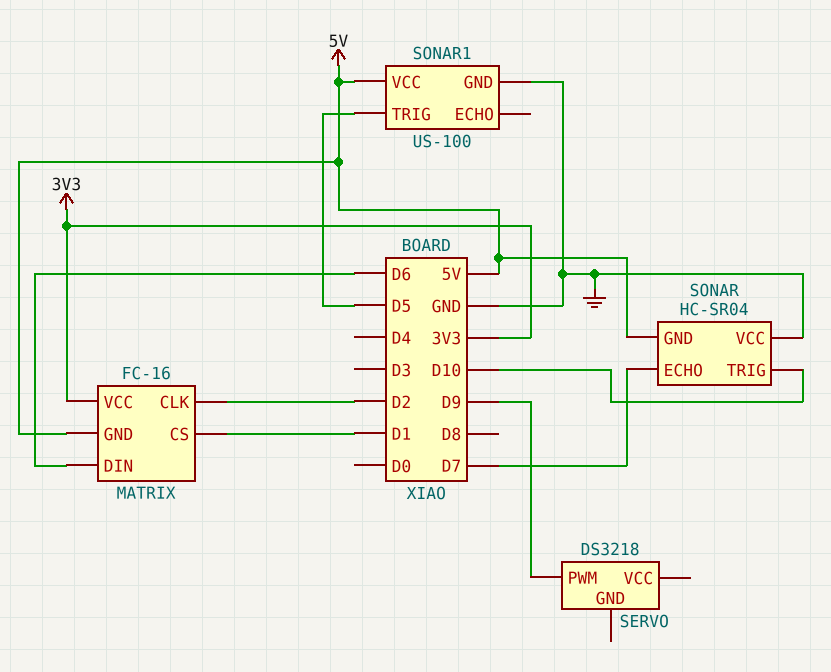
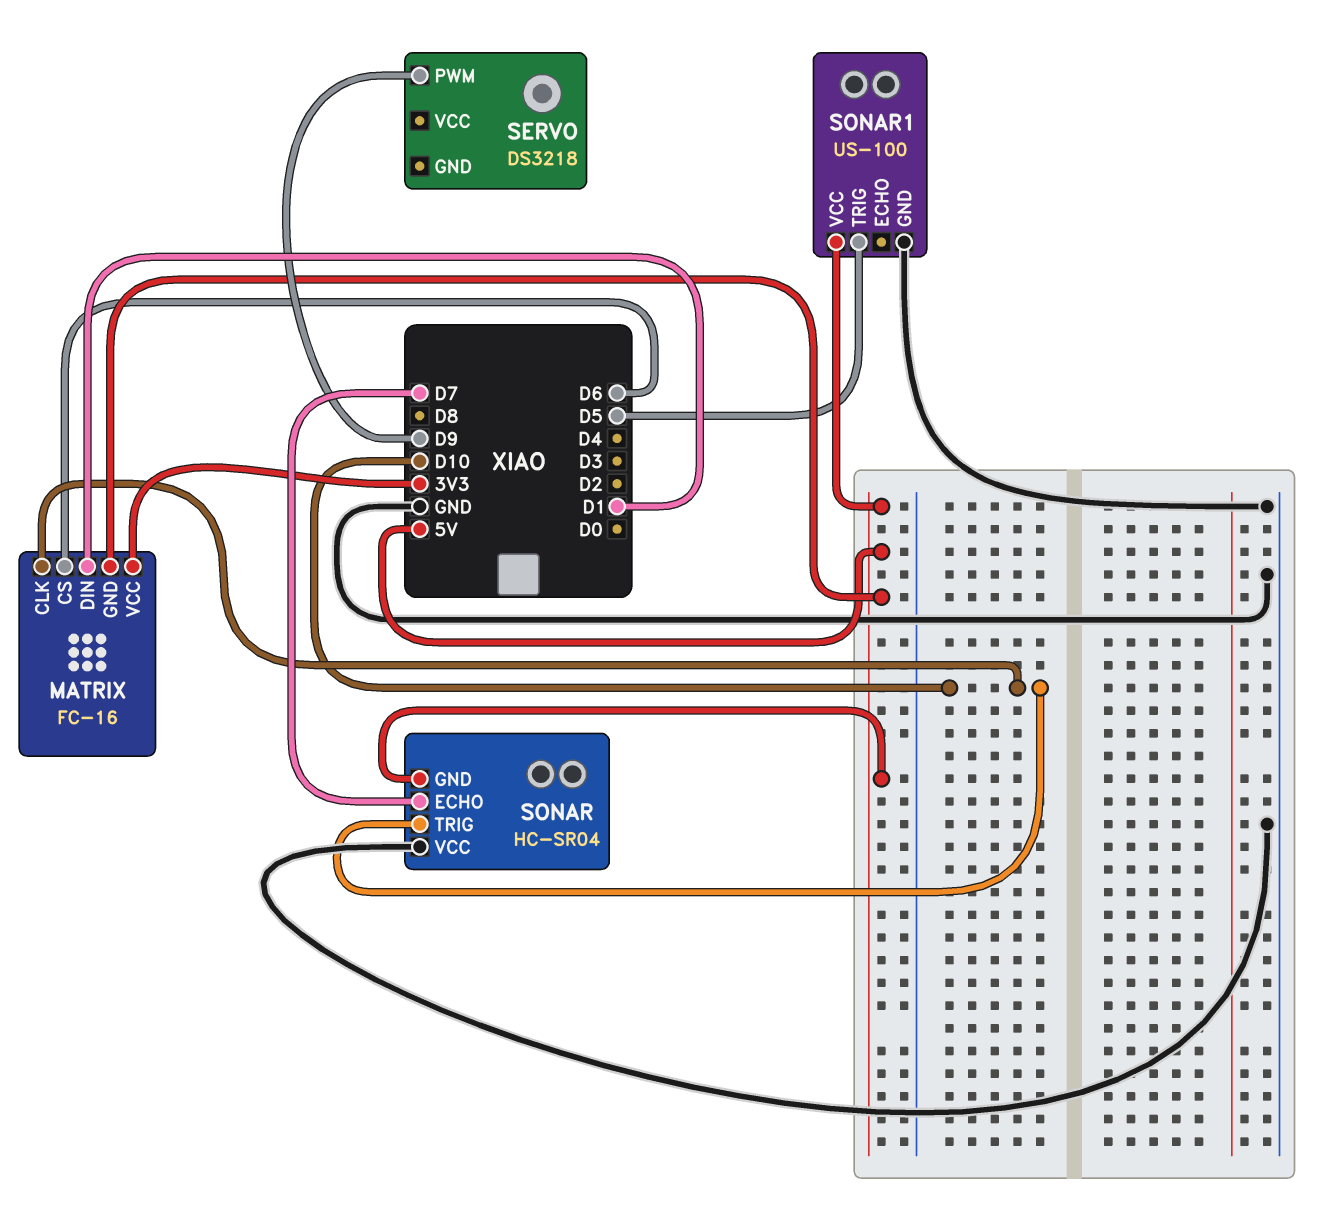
MATRIX pin CLK: D2 -> D10
MATRIX pin CS: D1 -> D6
MATRIX pin DIN: D6 -> D1

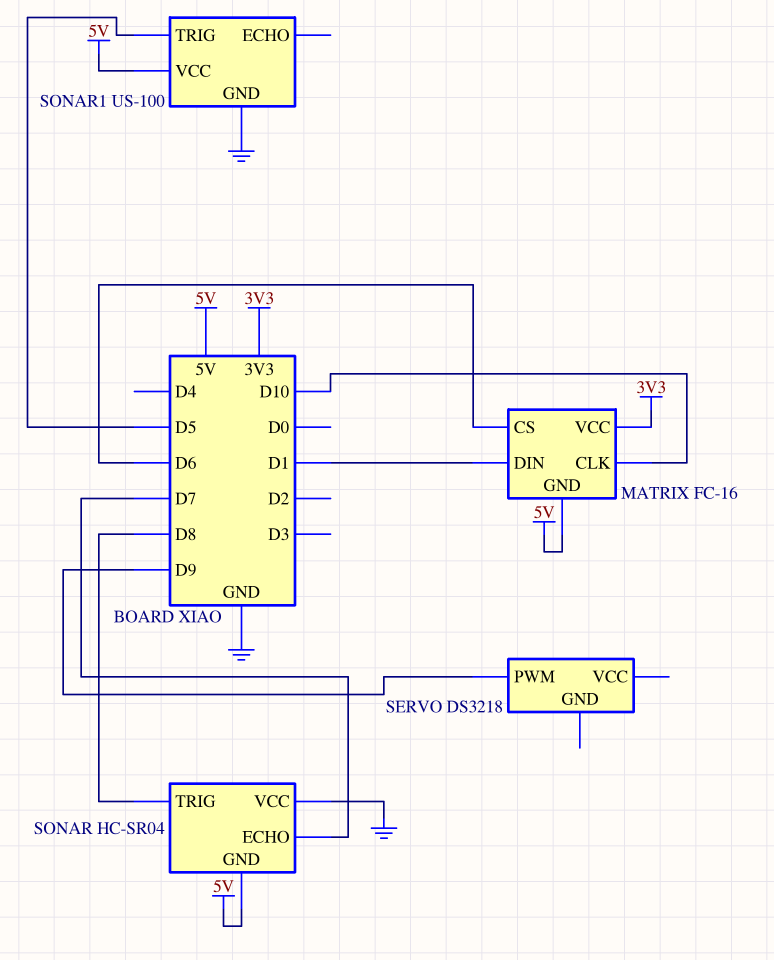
SONAR pin TRIG: D10 -> D8

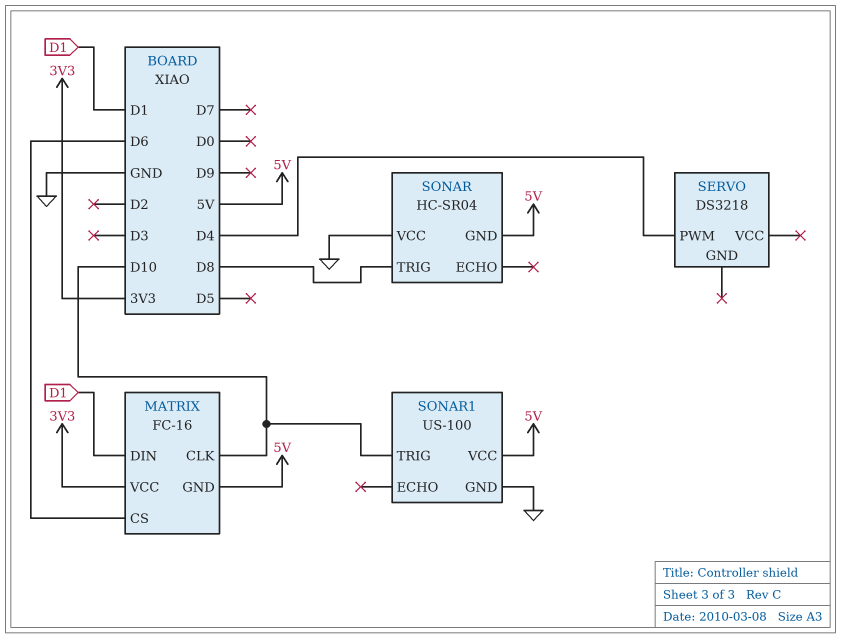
SERVO pin PWM: D9 -> D4
SONAR pin ECHO: D7 -> none
SONAR1 pin TRIG: D5 -> D10

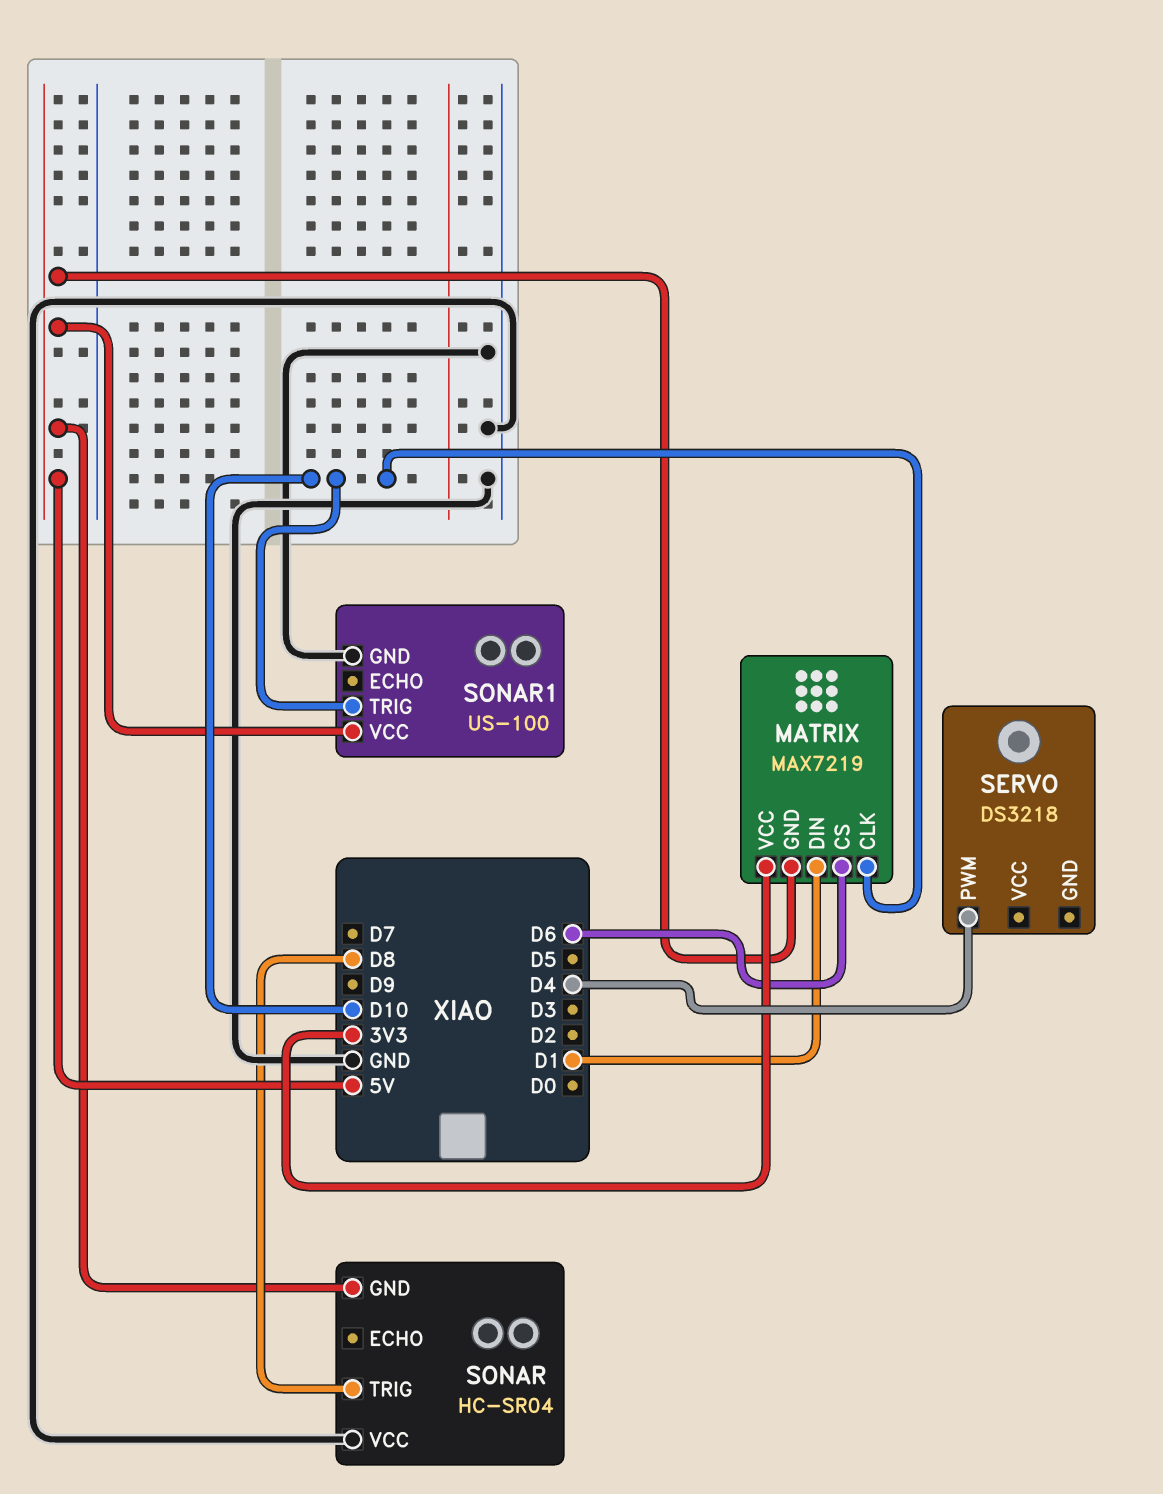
MATRIX: FC-16 -> MAX7219

